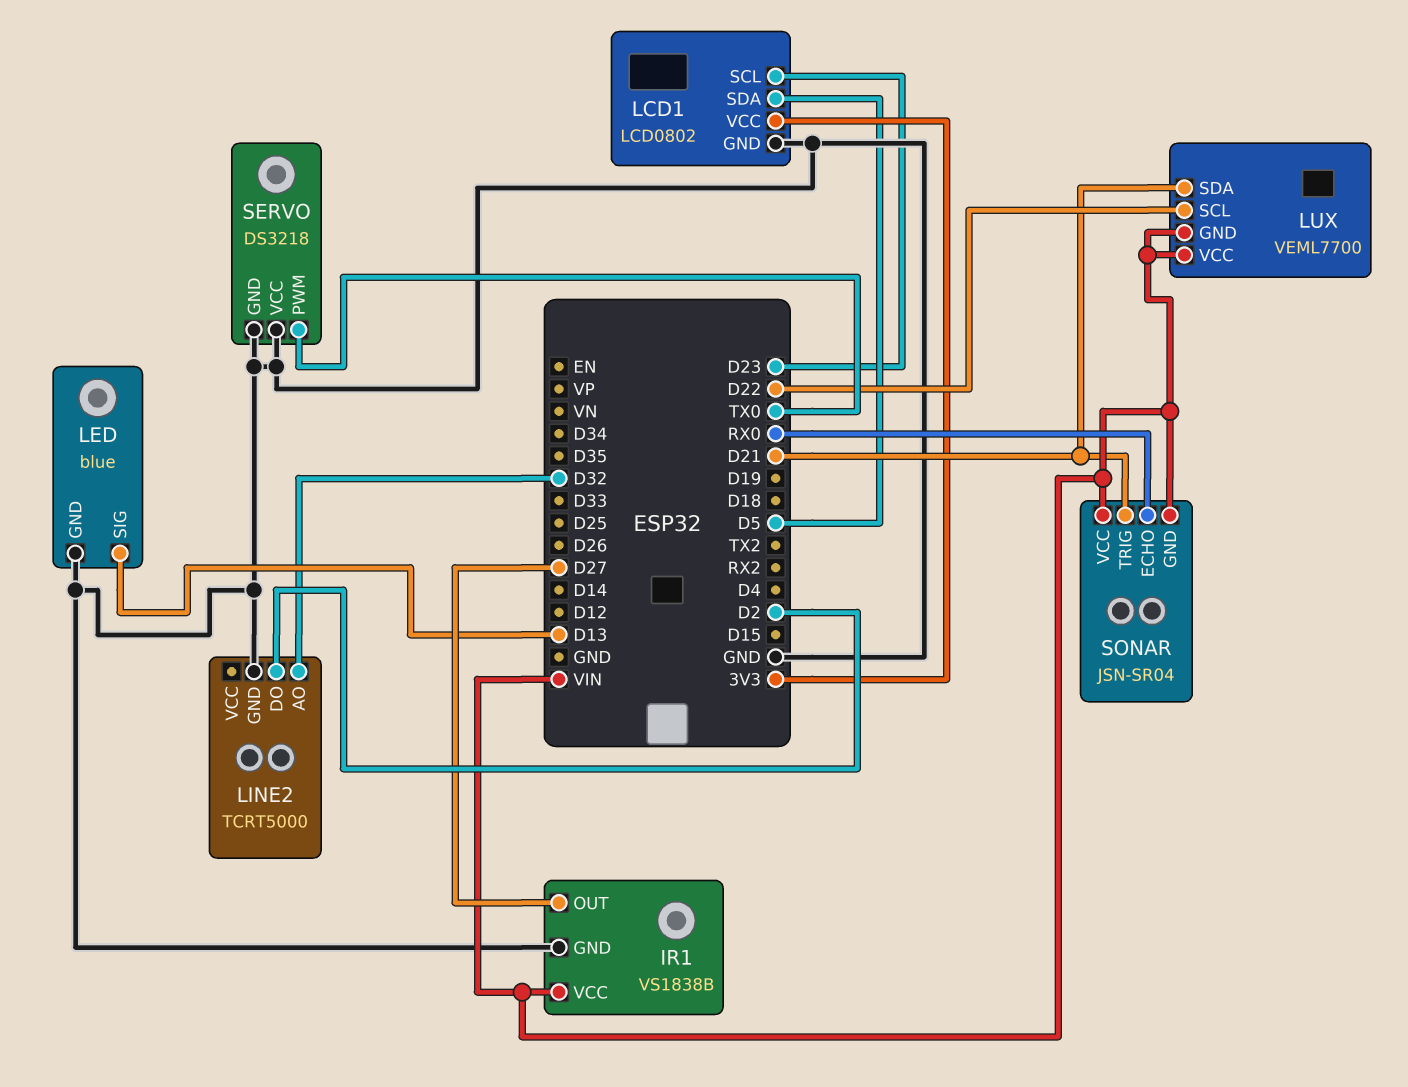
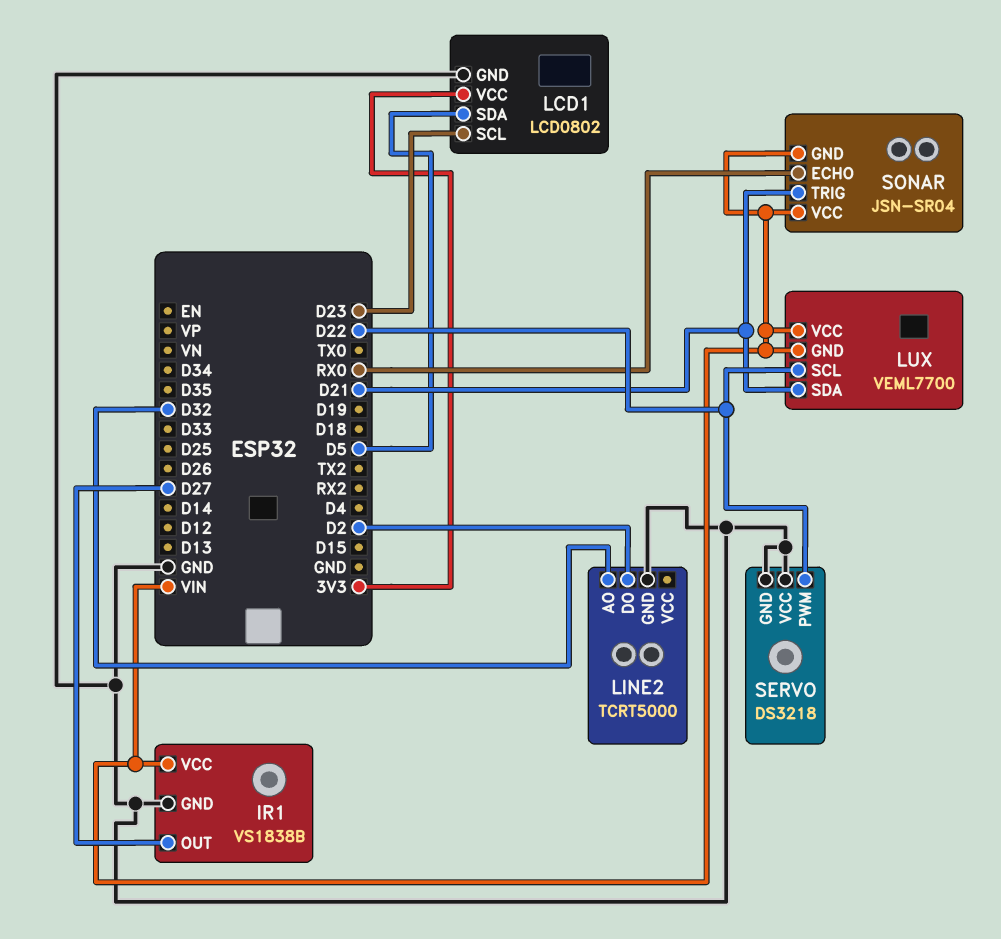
LED: blue -> none
LED pin GND: GND -> none
LED pin SIG: D13 -> none
SERVO pin PWM: TX0 -> D22

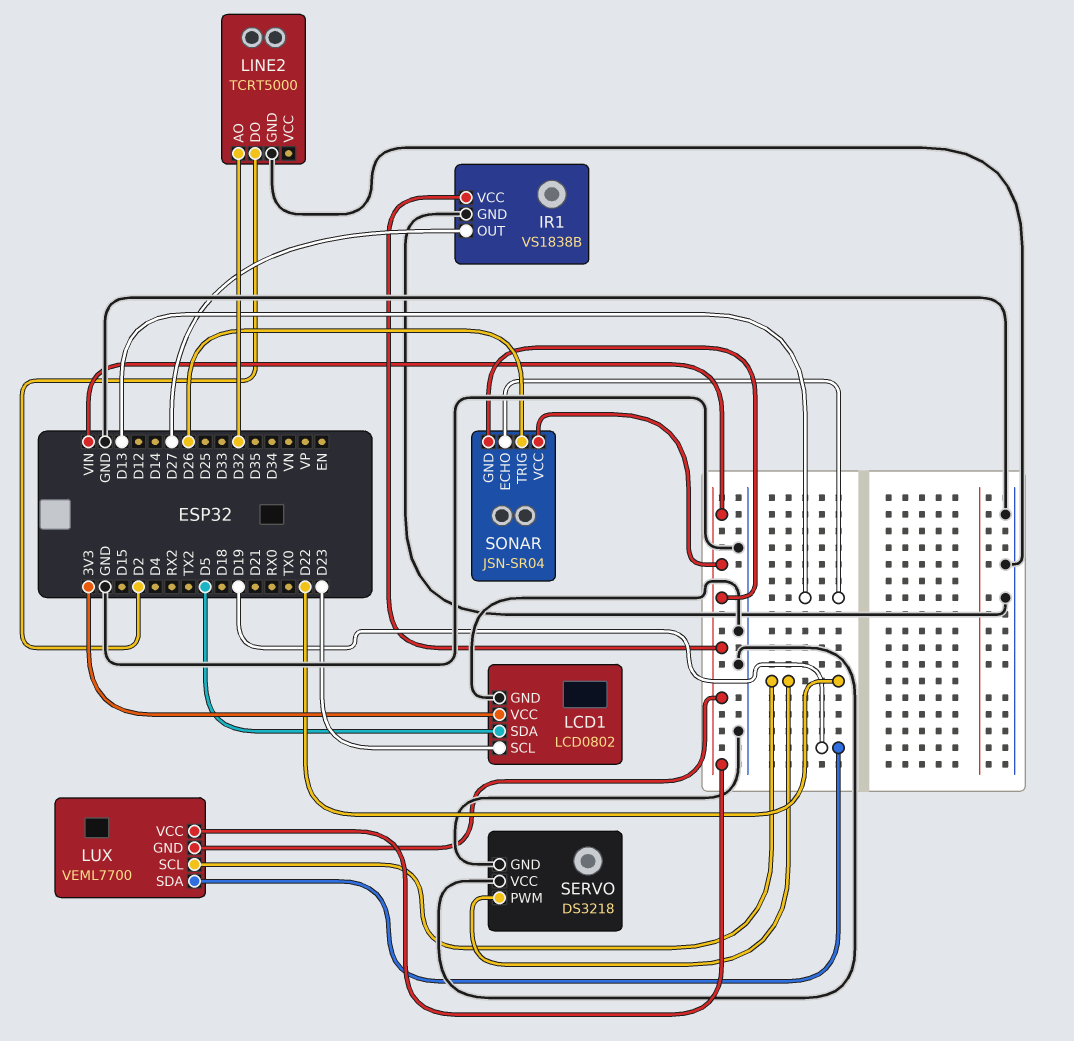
LUX pin SDA: D21 -> D19
SONAR pin ECHO: RX0 -> D13
SONAR pin TRIG: D21 -> D26

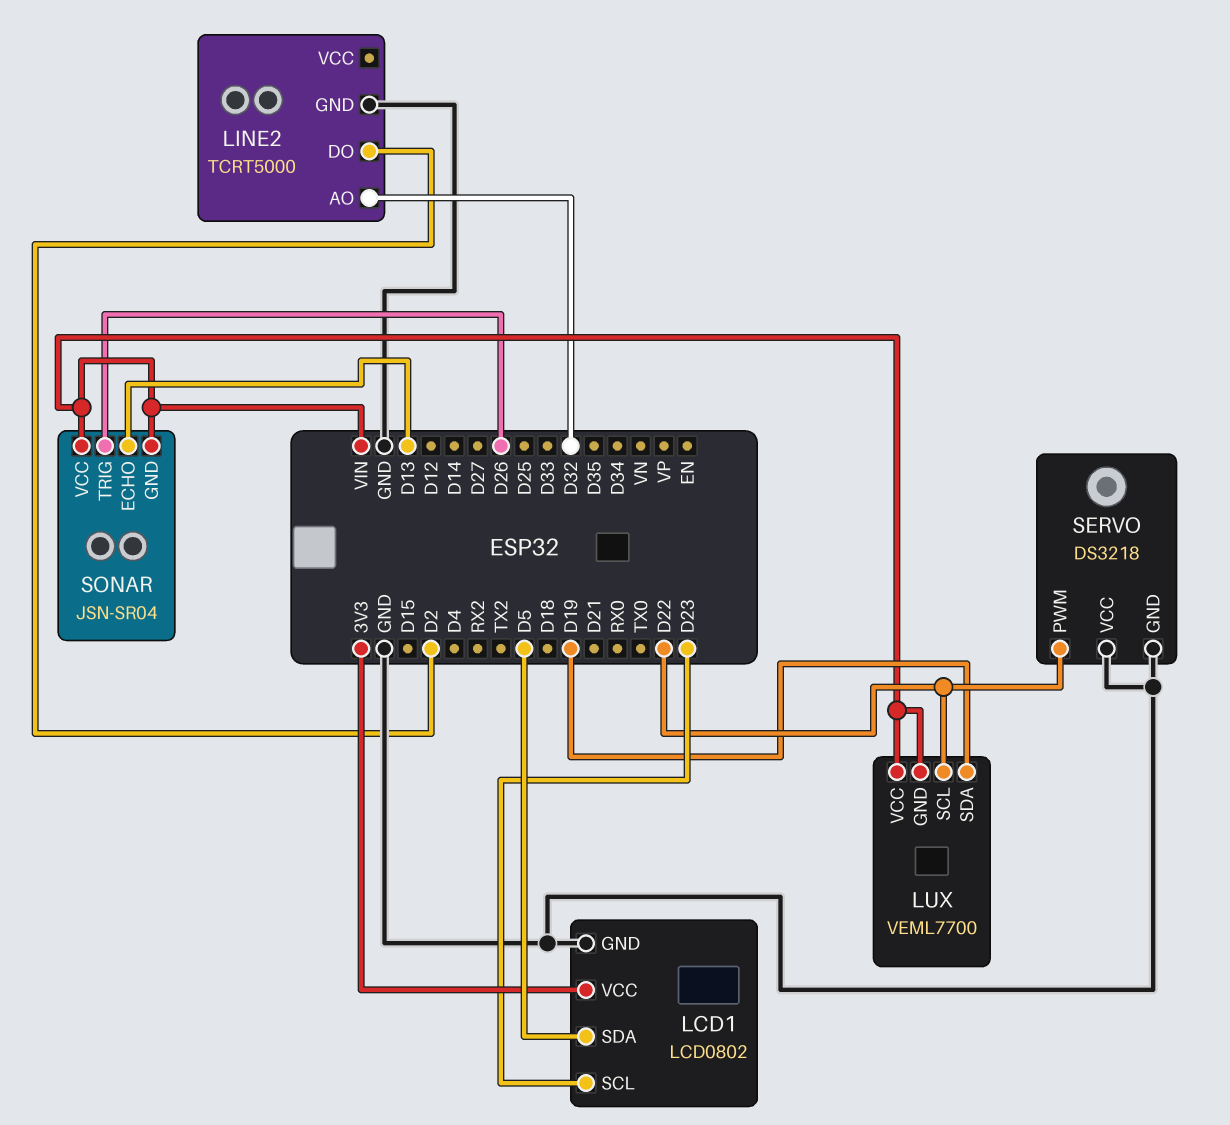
IR1: VS1838B -> none
IR1 pin GND: GND -> none
IR1 pin OUT: D27 -> none
IR1 pin VCC: VIN -> none

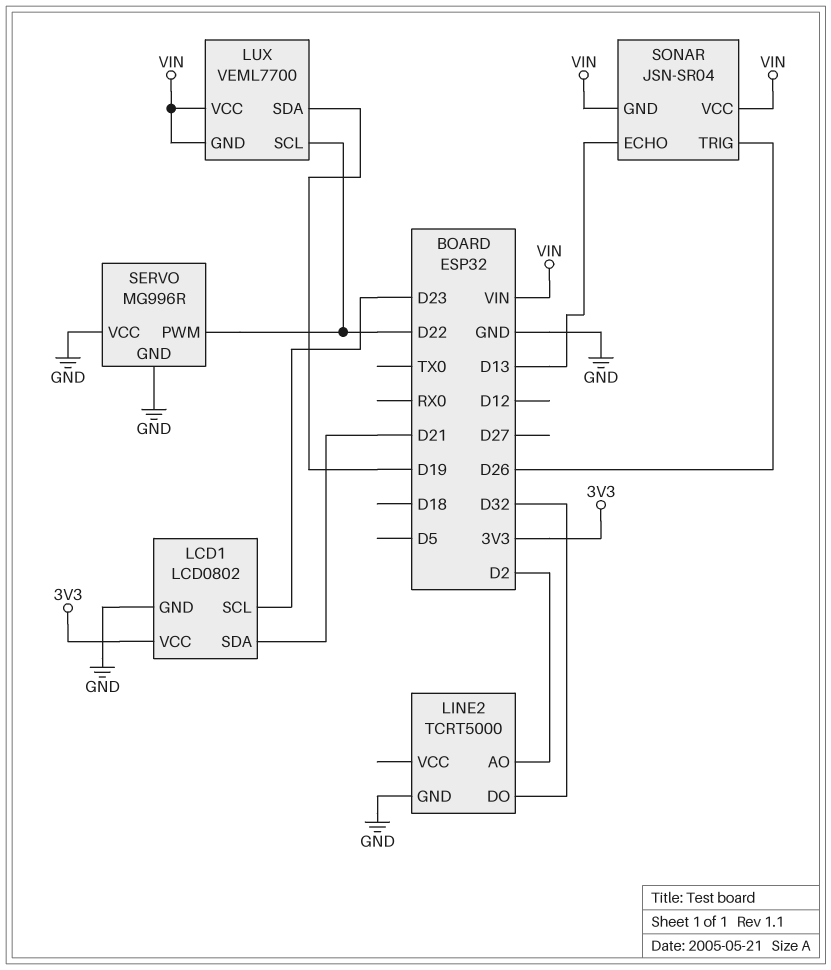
LCD1 pin SDA: D5 -> D21
LINE2 pin AO: D32 -> D2
LINE2 pin DO: D2 -> D32
SERVO: DS3218 -> MG996R

